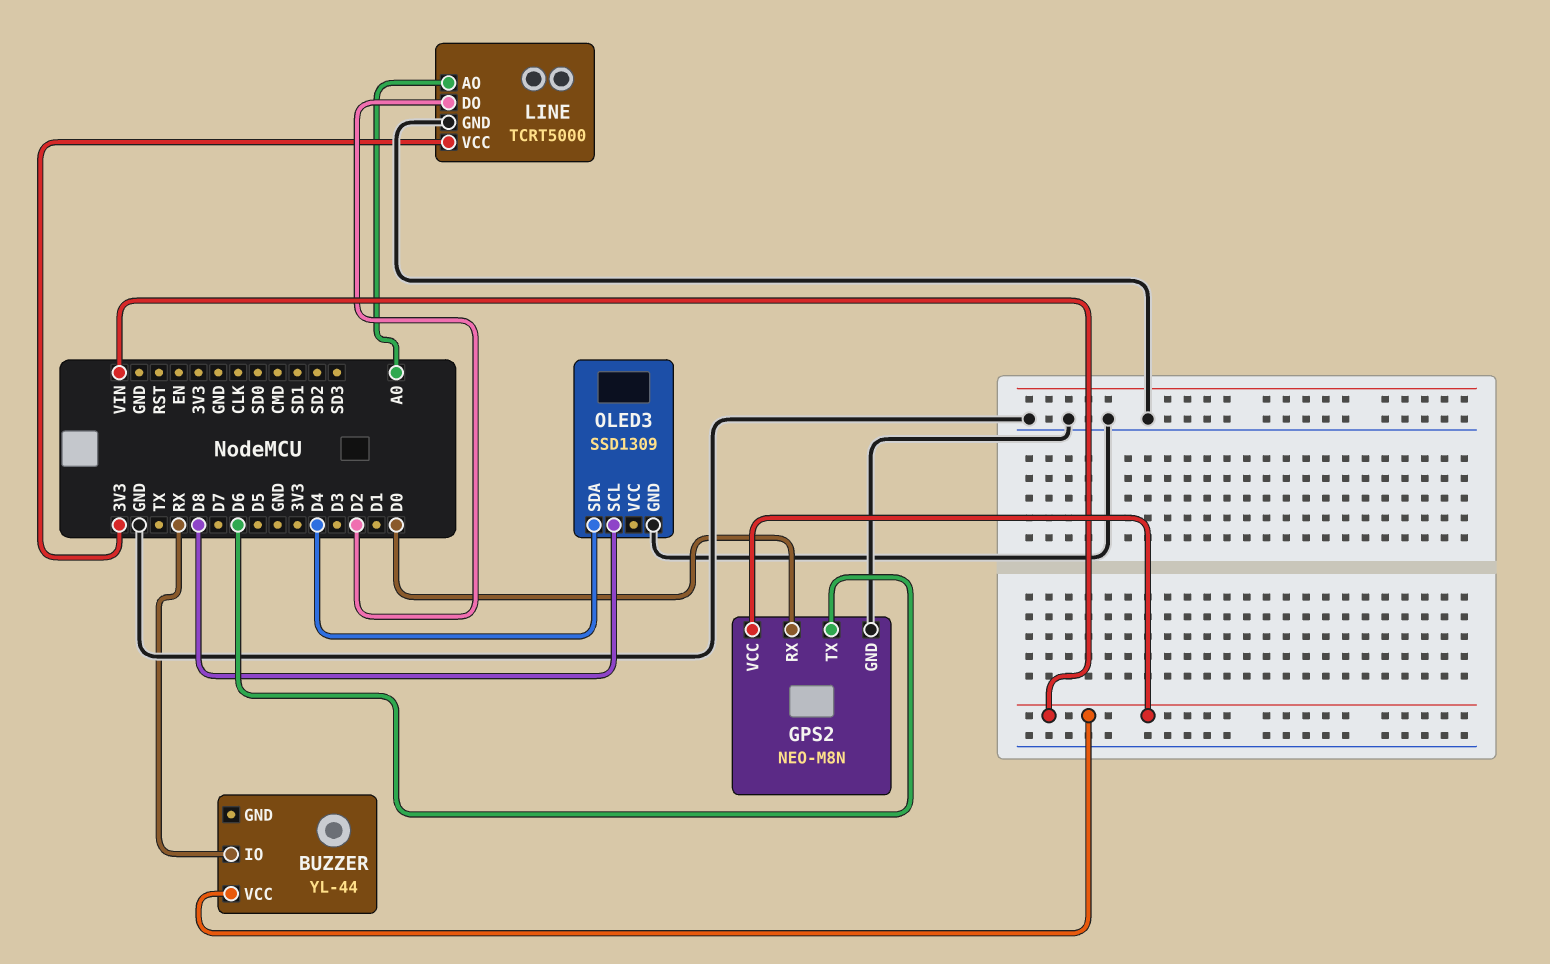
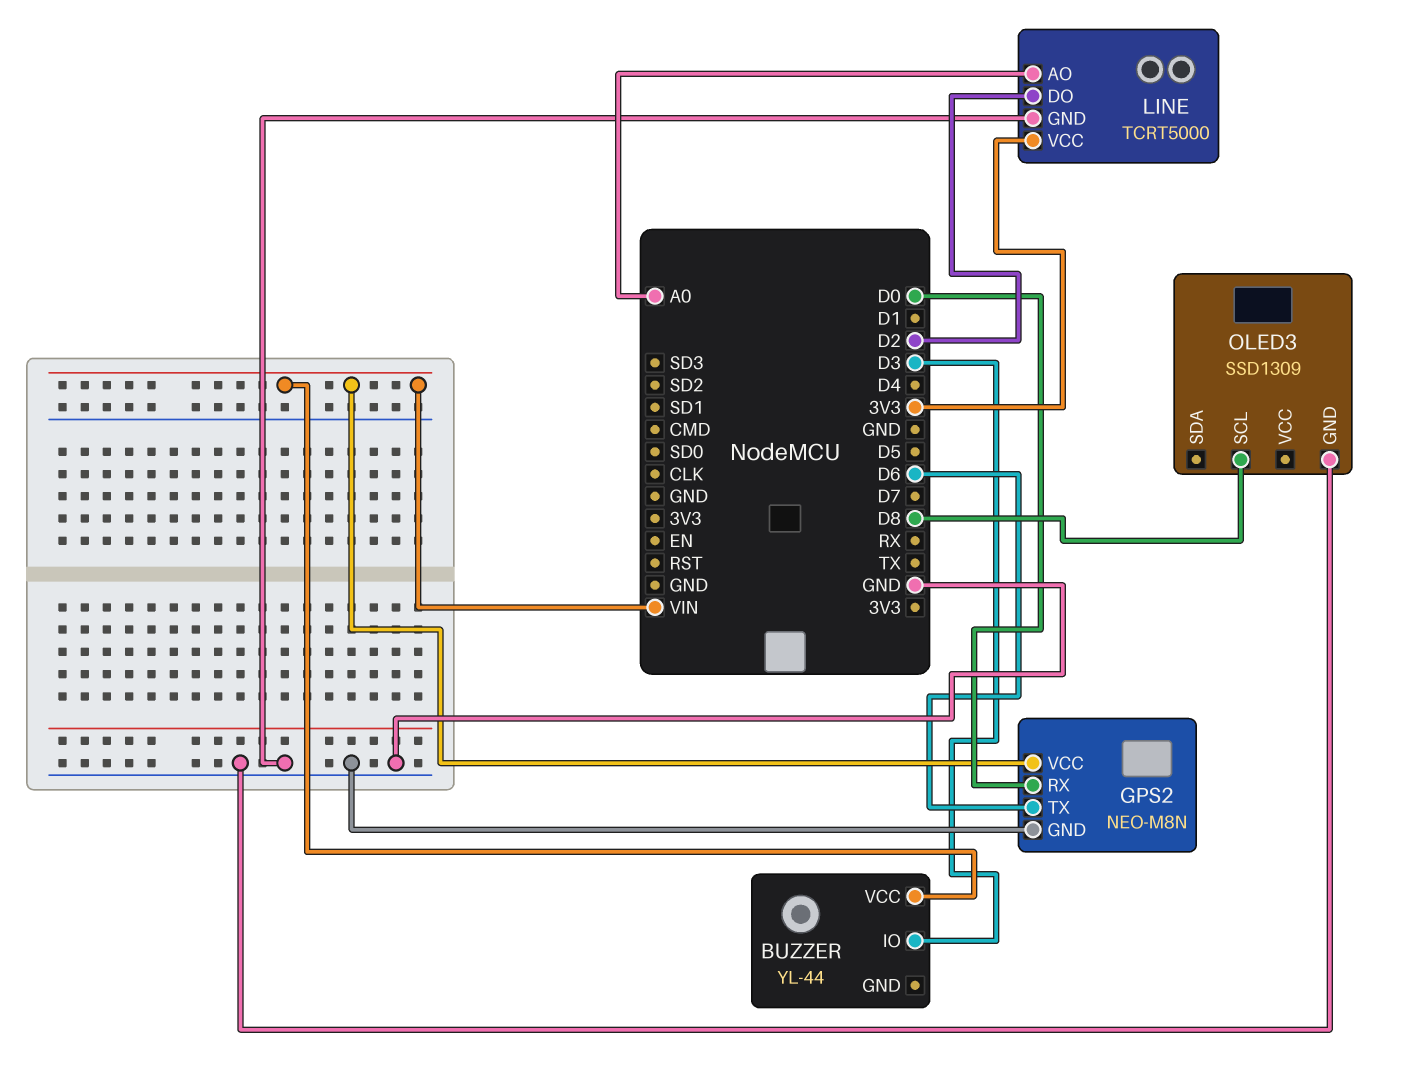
BUZZER pin IO: RX -> D3
OLED3 pin SDA: D4 -> none

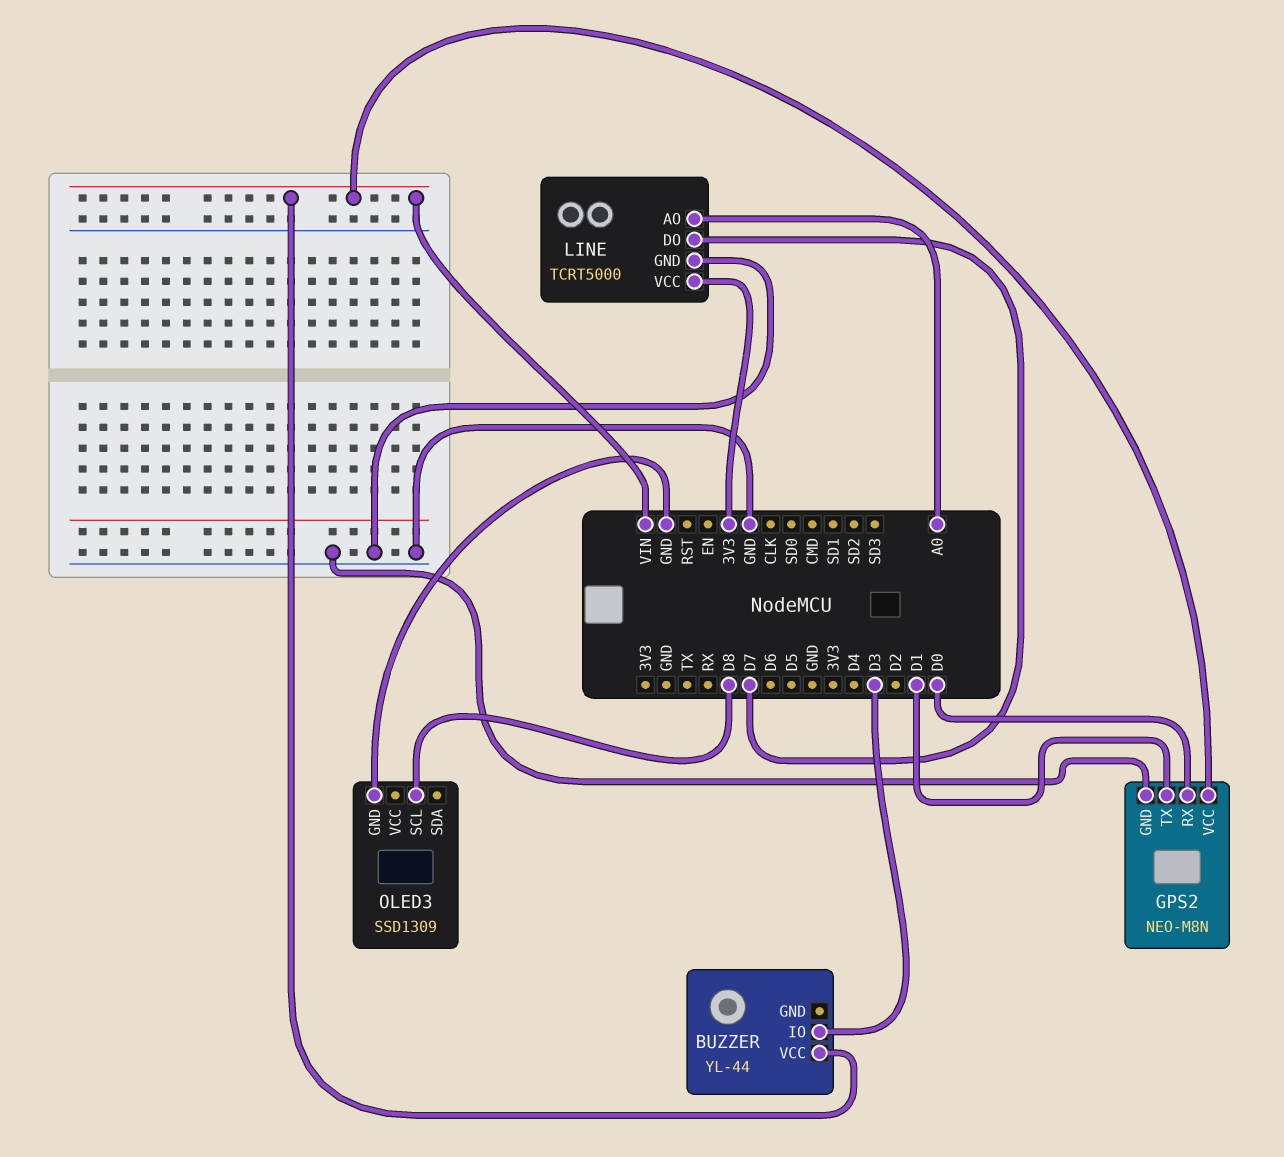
GPS2 pin TX: D6 -> D1
LINE pin DO: D2 -> D7

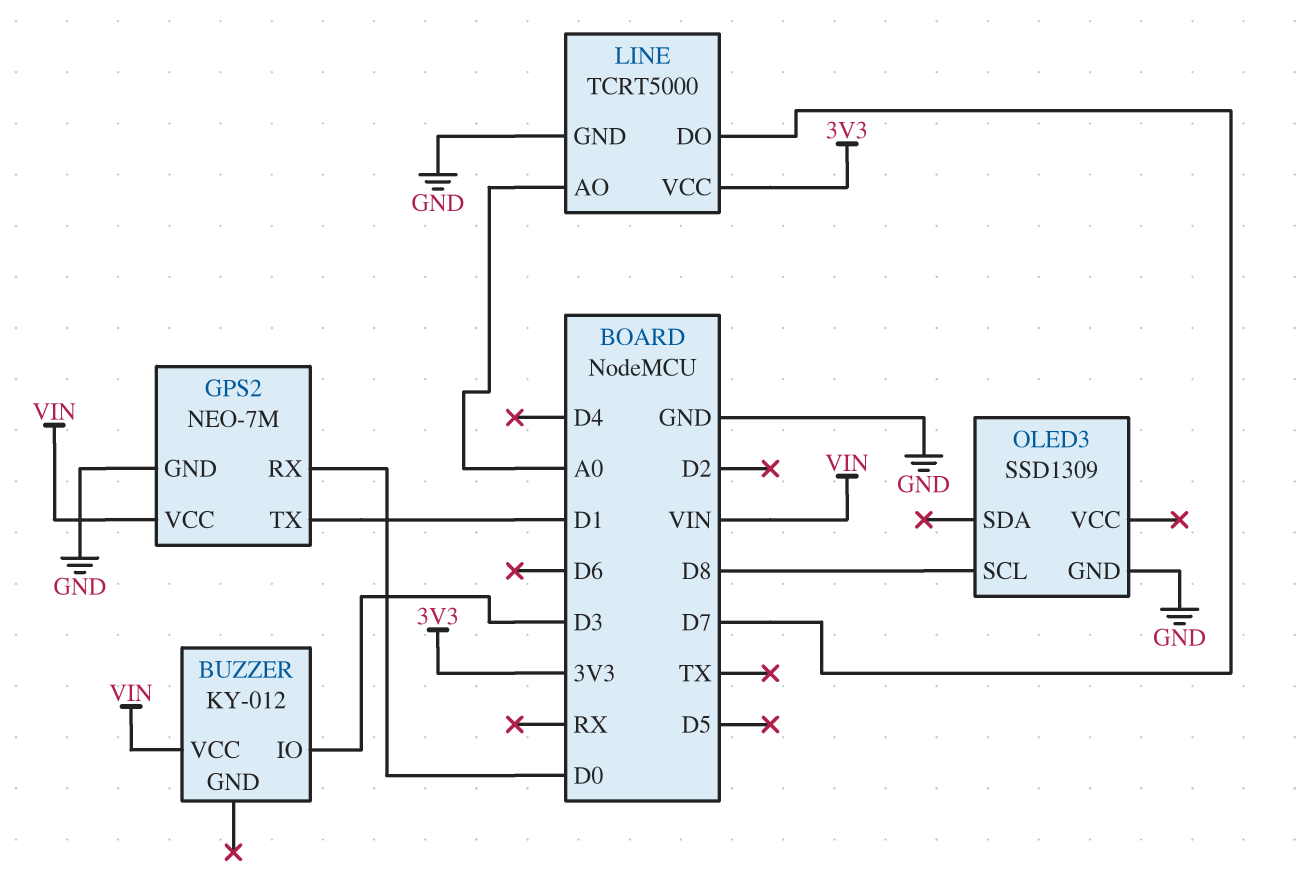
BUZZER: YL-44 -> KY-012
GPS2: NEO-M8N -> NEO-7M

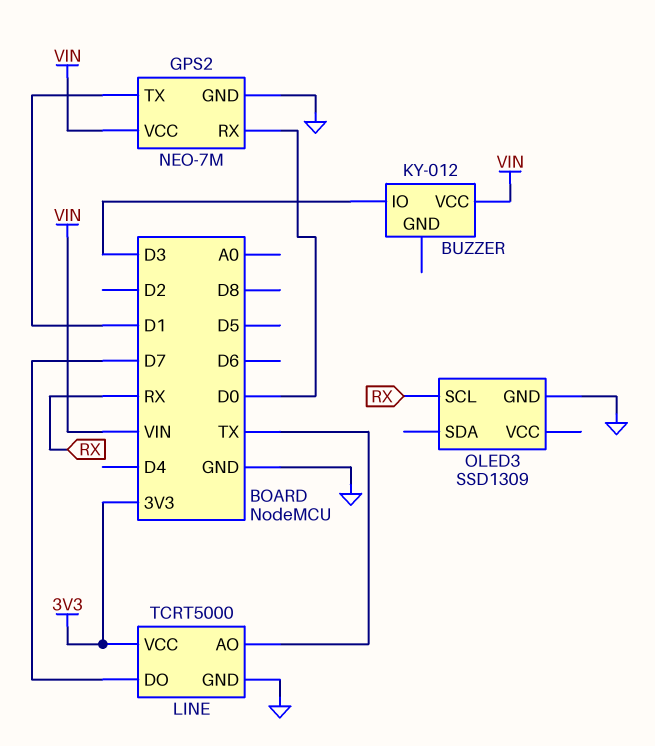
LINE pin AO: A0 -> TX
OLED3 pin SCL: D8 -> RX

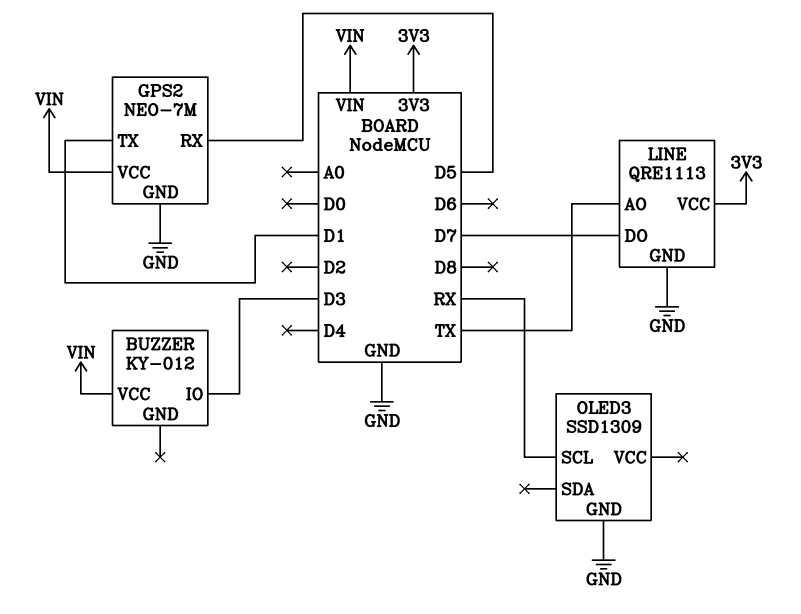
GPS2 pin RX: D0 -> D5
LINE: TCRT5000 -> QRE1113

